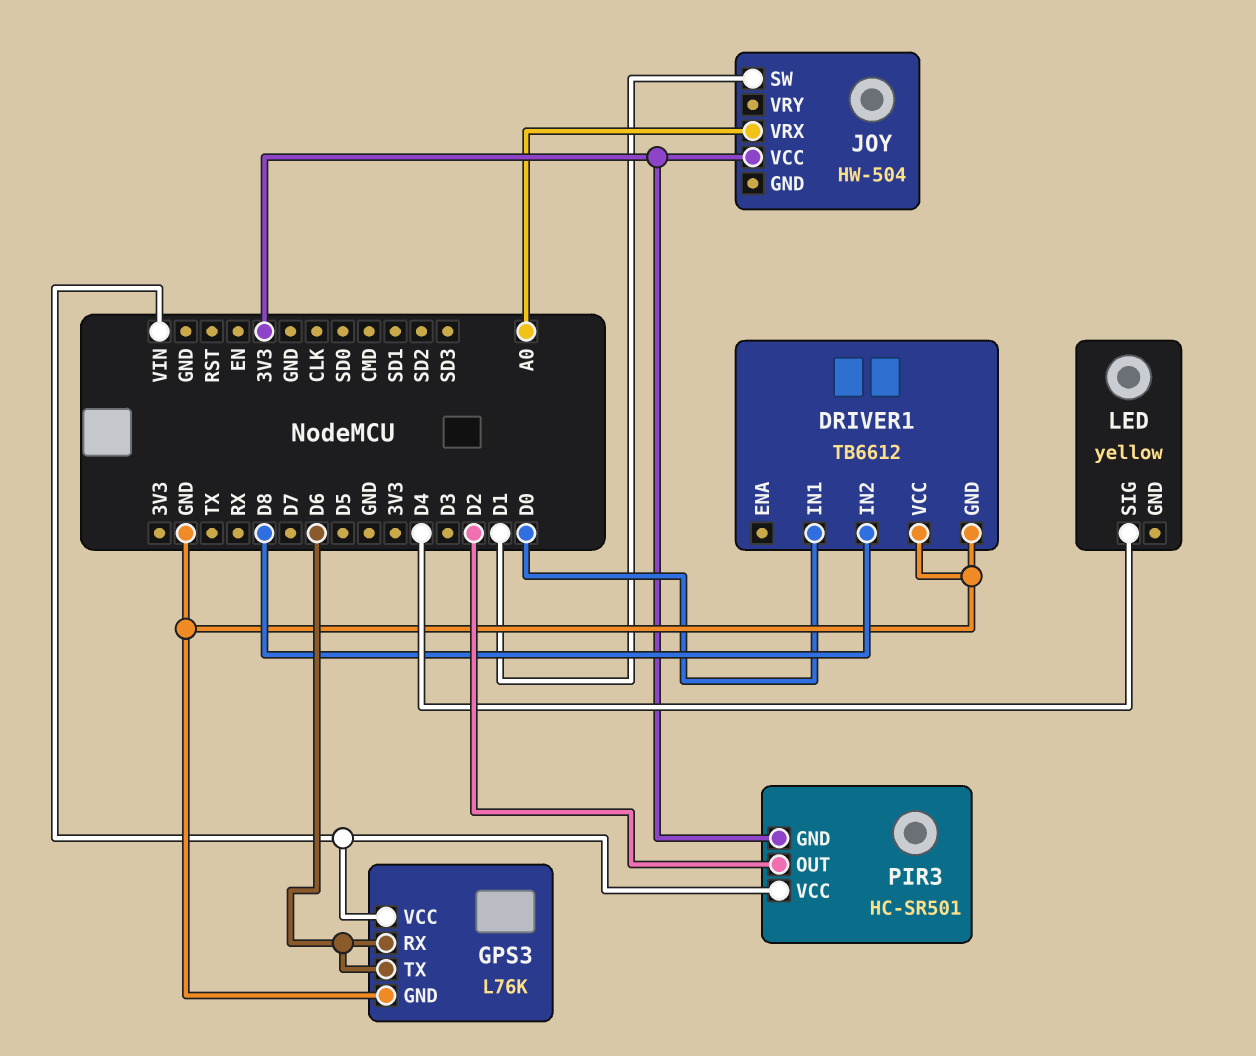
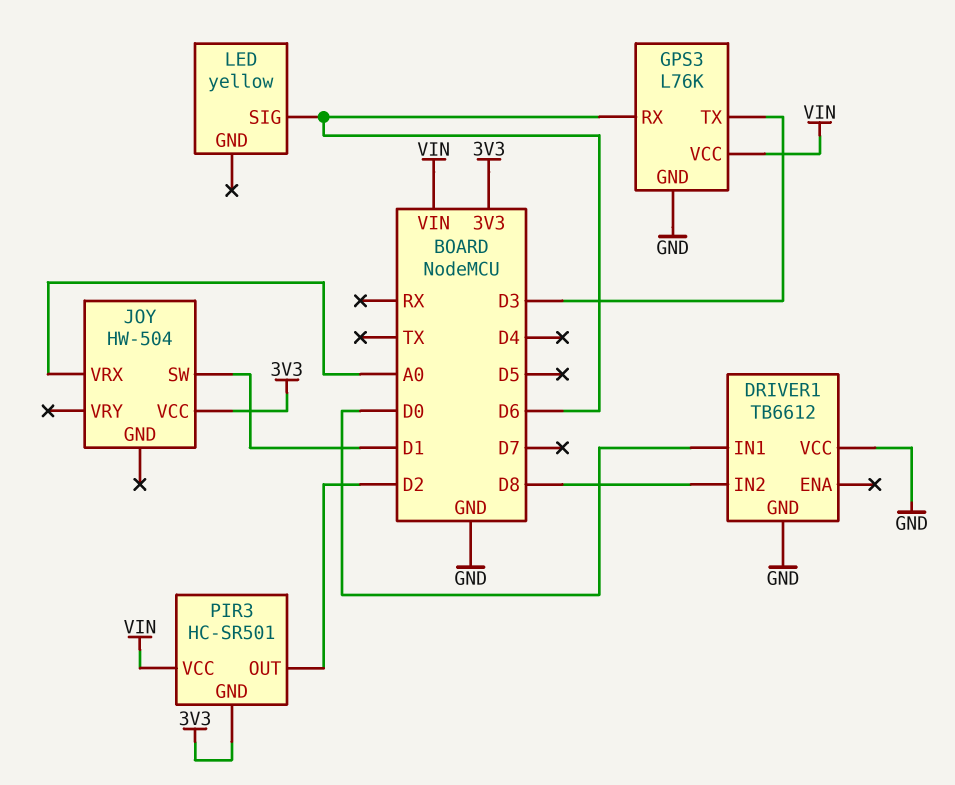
GPS3 pin TX: D6 -> D3
LED pin SIG: D4 -> D6

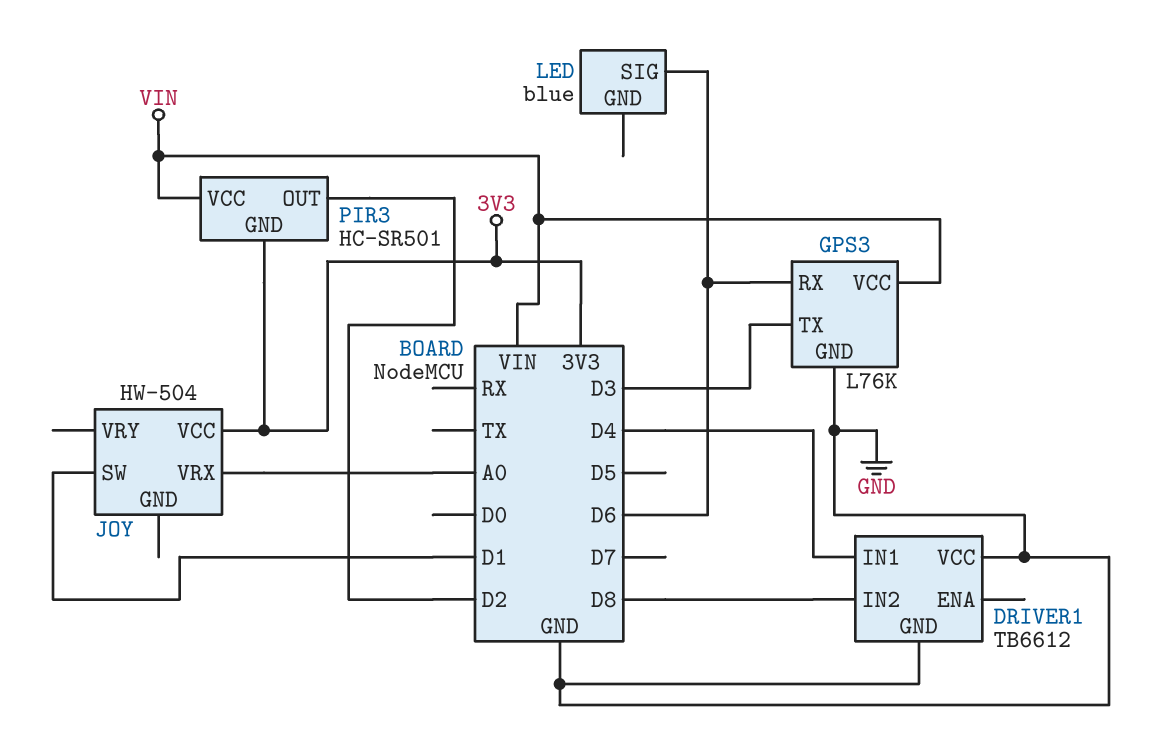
DRIVER1 pin IN1: D0 -> D4
LED: yellow -> blue

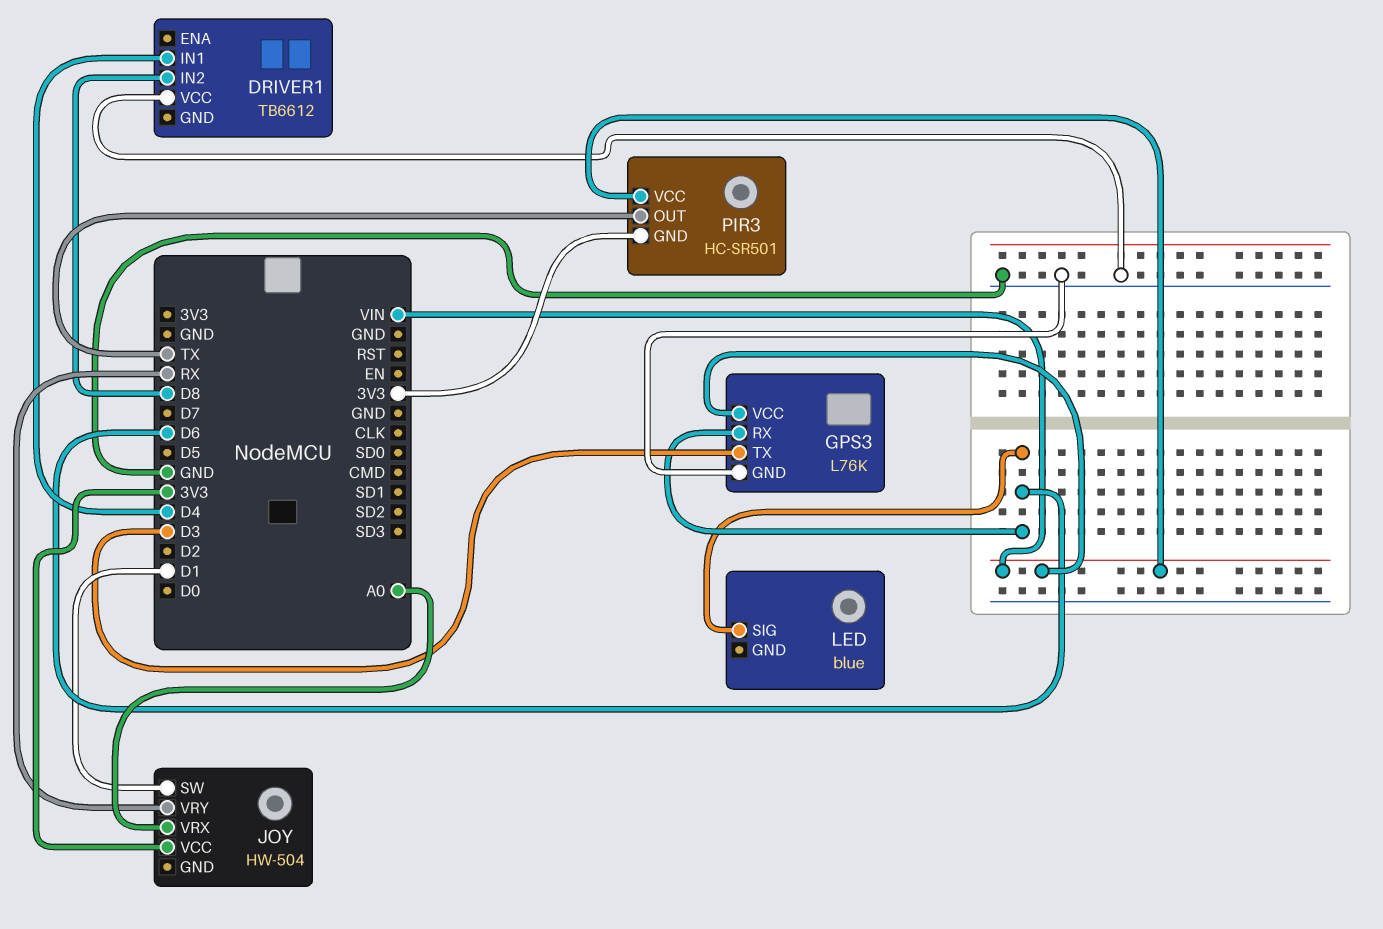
DRIVER1 pin GND: GND -> none
JOY pin VRY: none -> RX
PIR3 pin OUT: D2 -> TX

